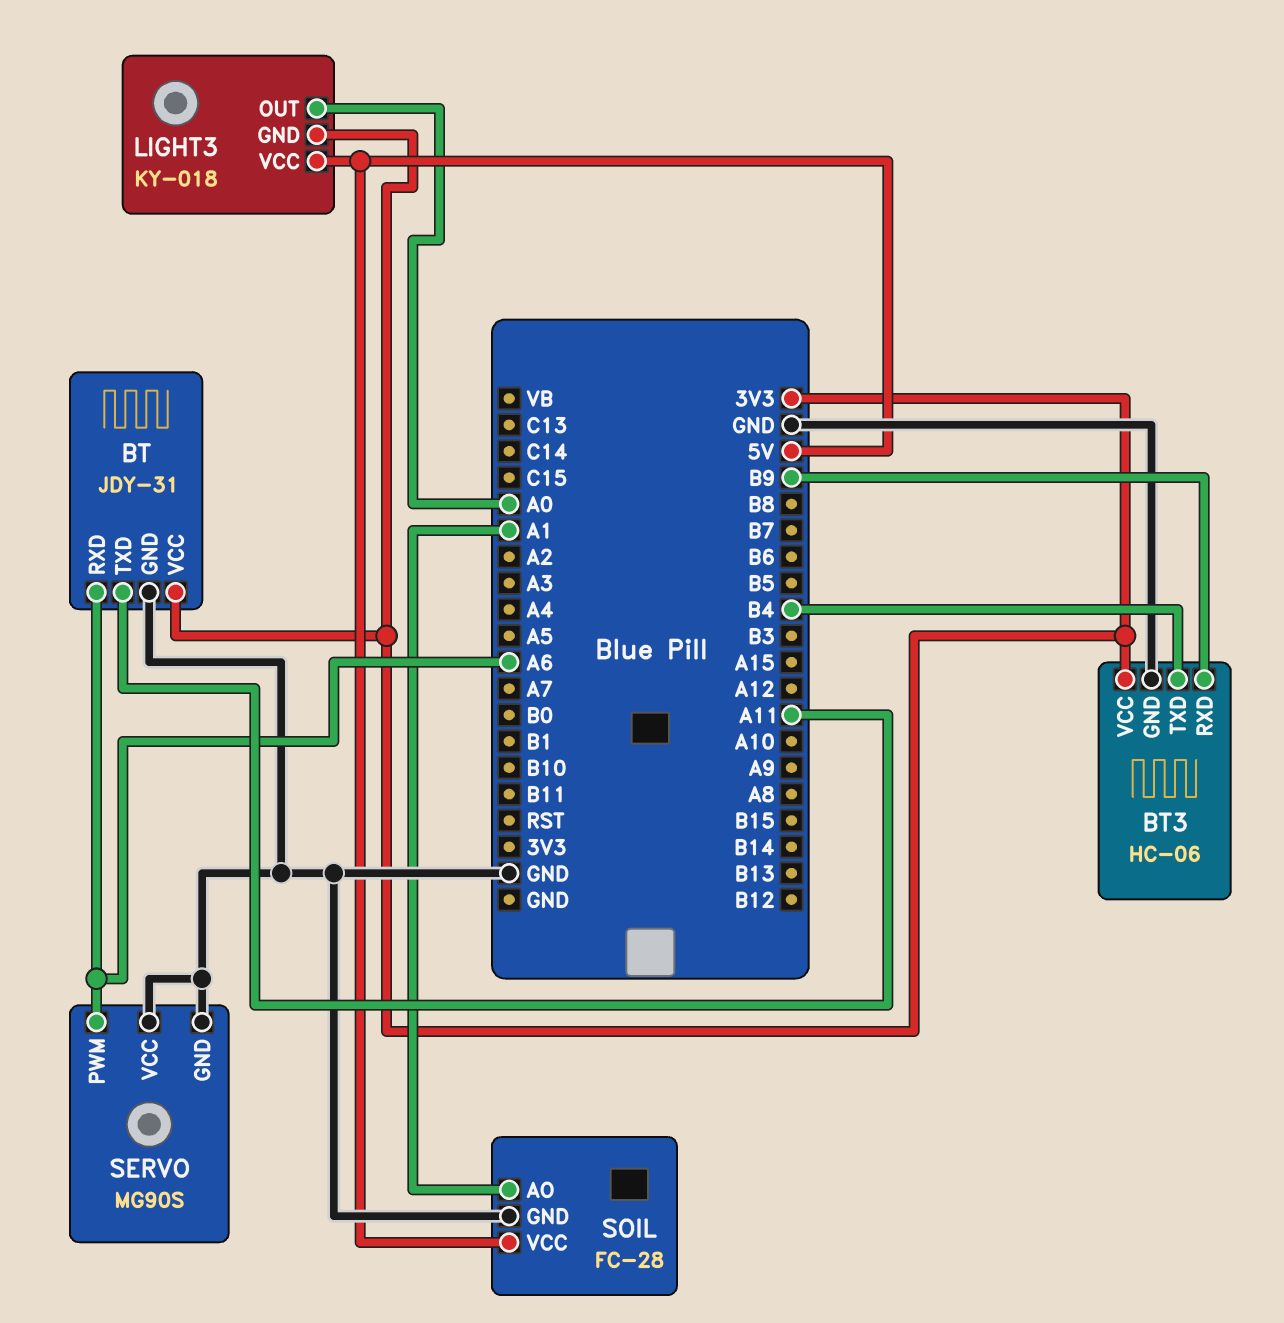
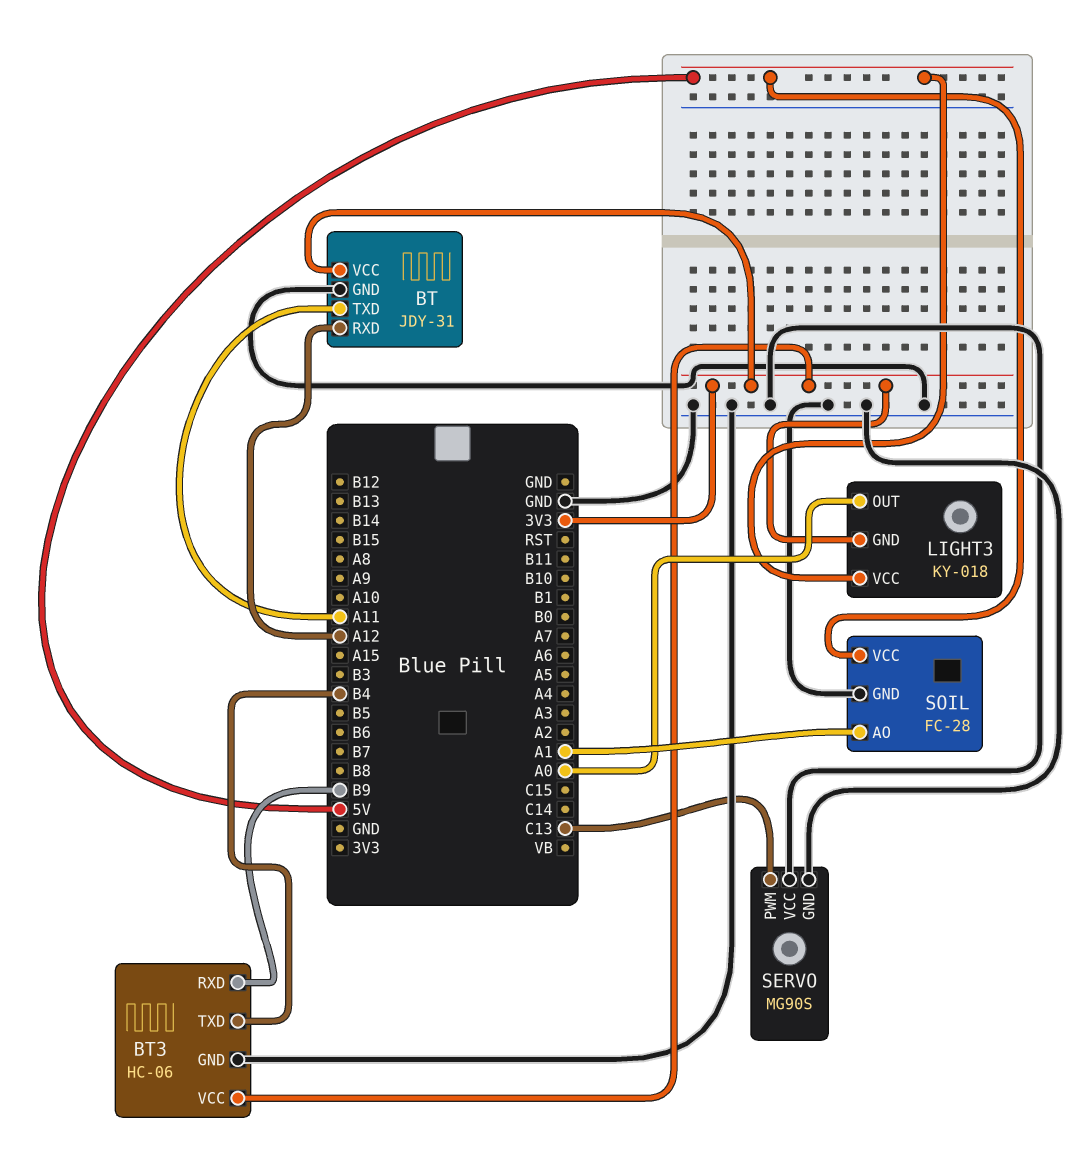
BT pin RXD: A6 -> A12
SERVO pin PWM: A6 -> C13

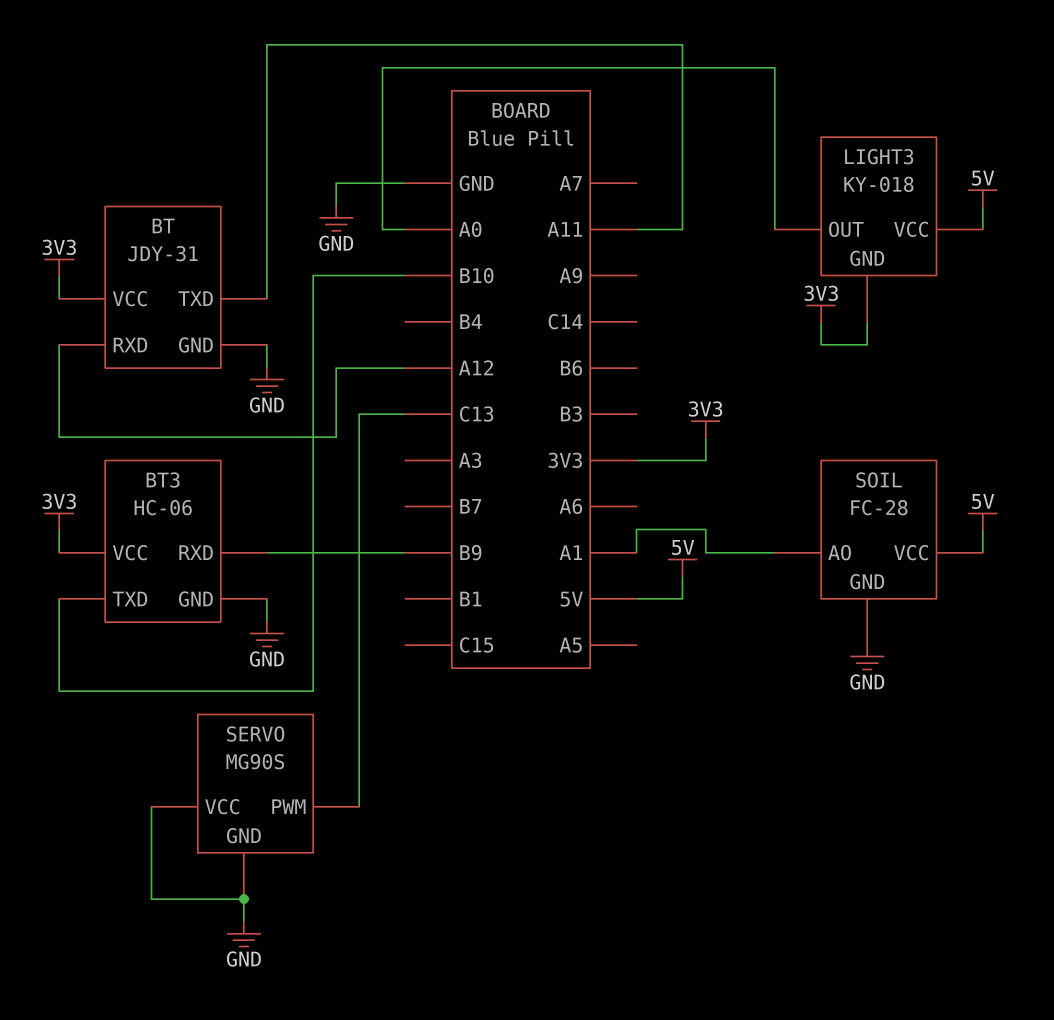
BT3 pin TXD: B4 -> B10

